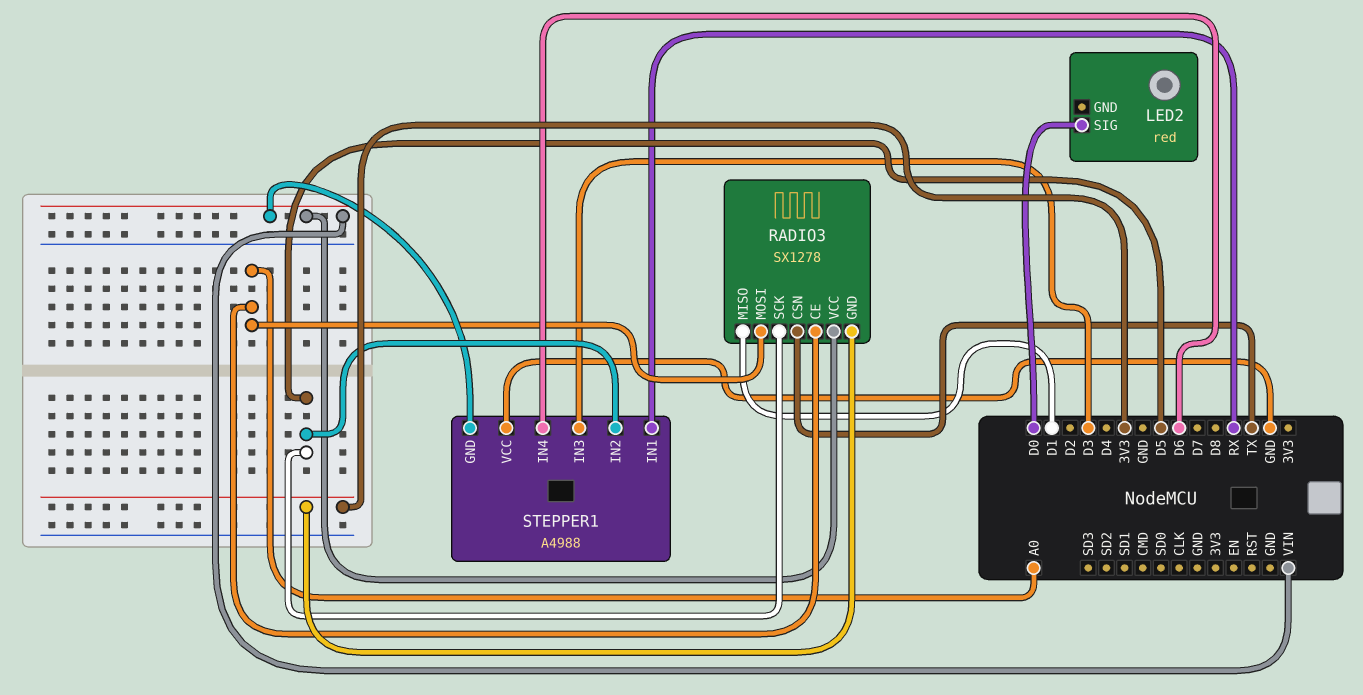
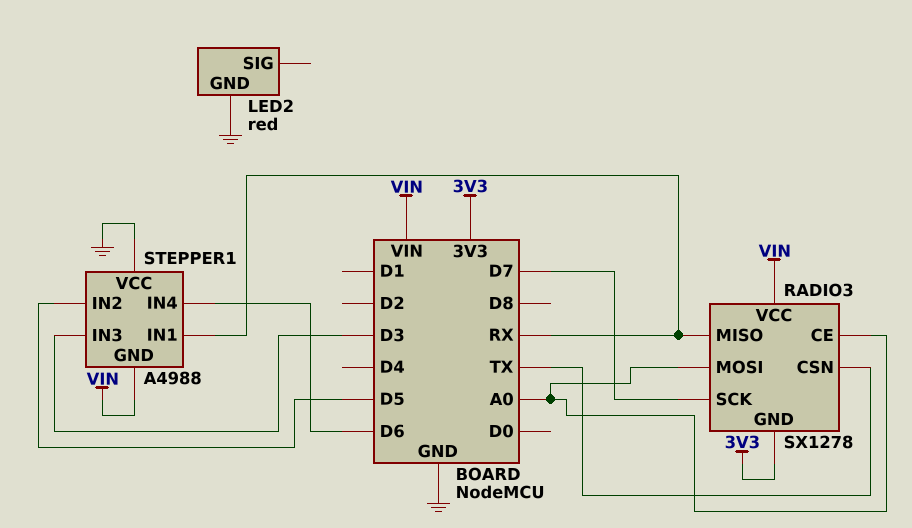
LED2 pin GND: none -> GND
LED2 pin SIG: D0 -> none
RADIO3 pin MISO: D1 -> RX
RADIO3 pin SCK: D5 -> D7

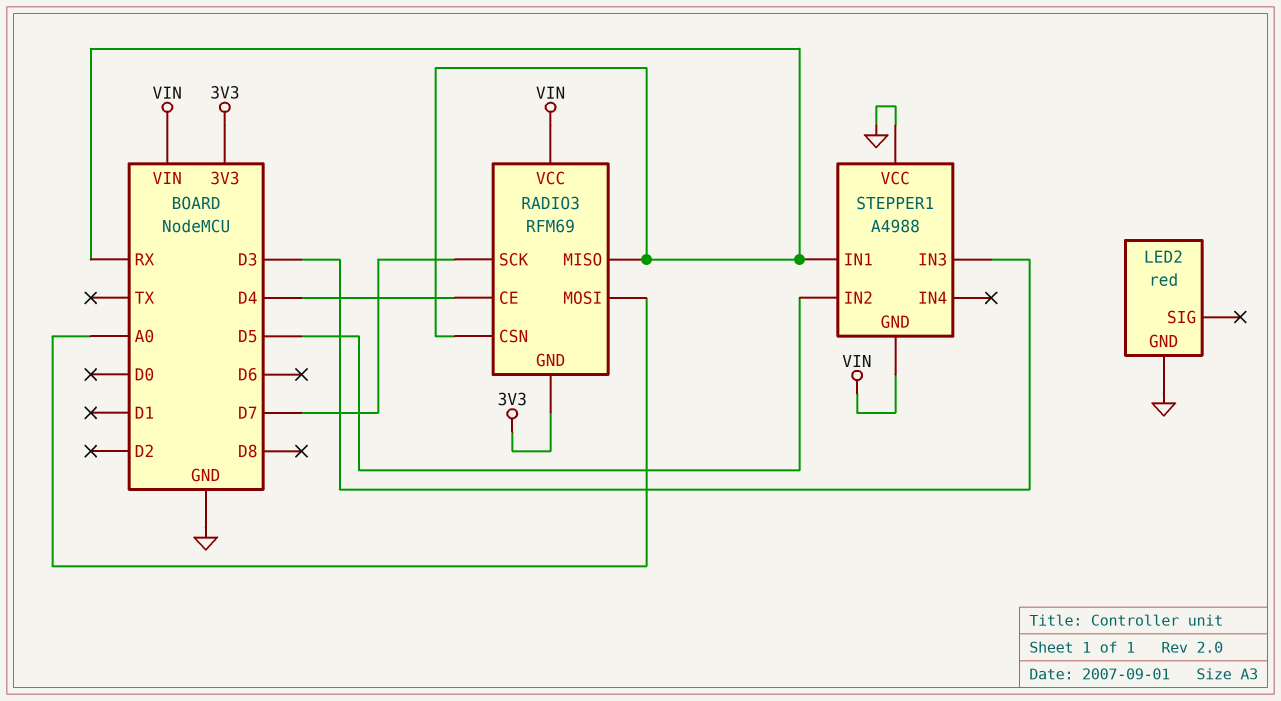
RADIO3: SX1278 -> RFM69
RADIO3 pin CE: A0 -> D4
RADIO3 pin CSN: TX -> RX
STEPPER1 pin IN4: D6 -> none

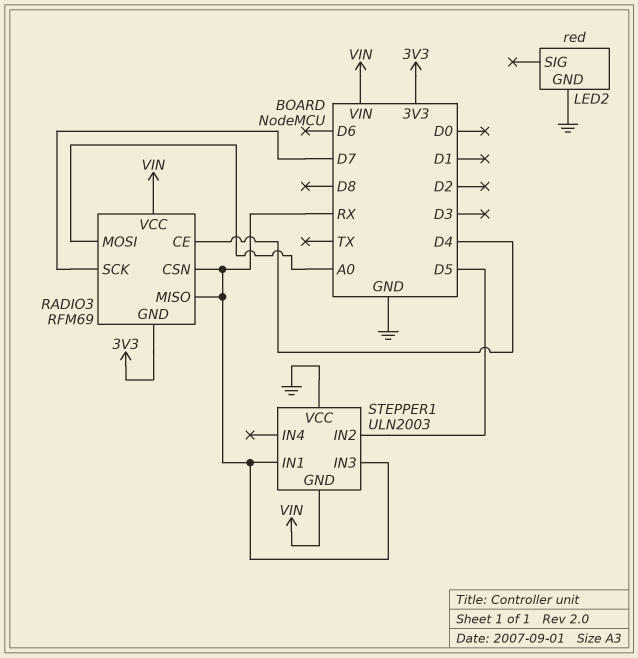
STEPPER1: A4988 -> ULN2003
STEPPER1 pin IN3: D3 -> RX

